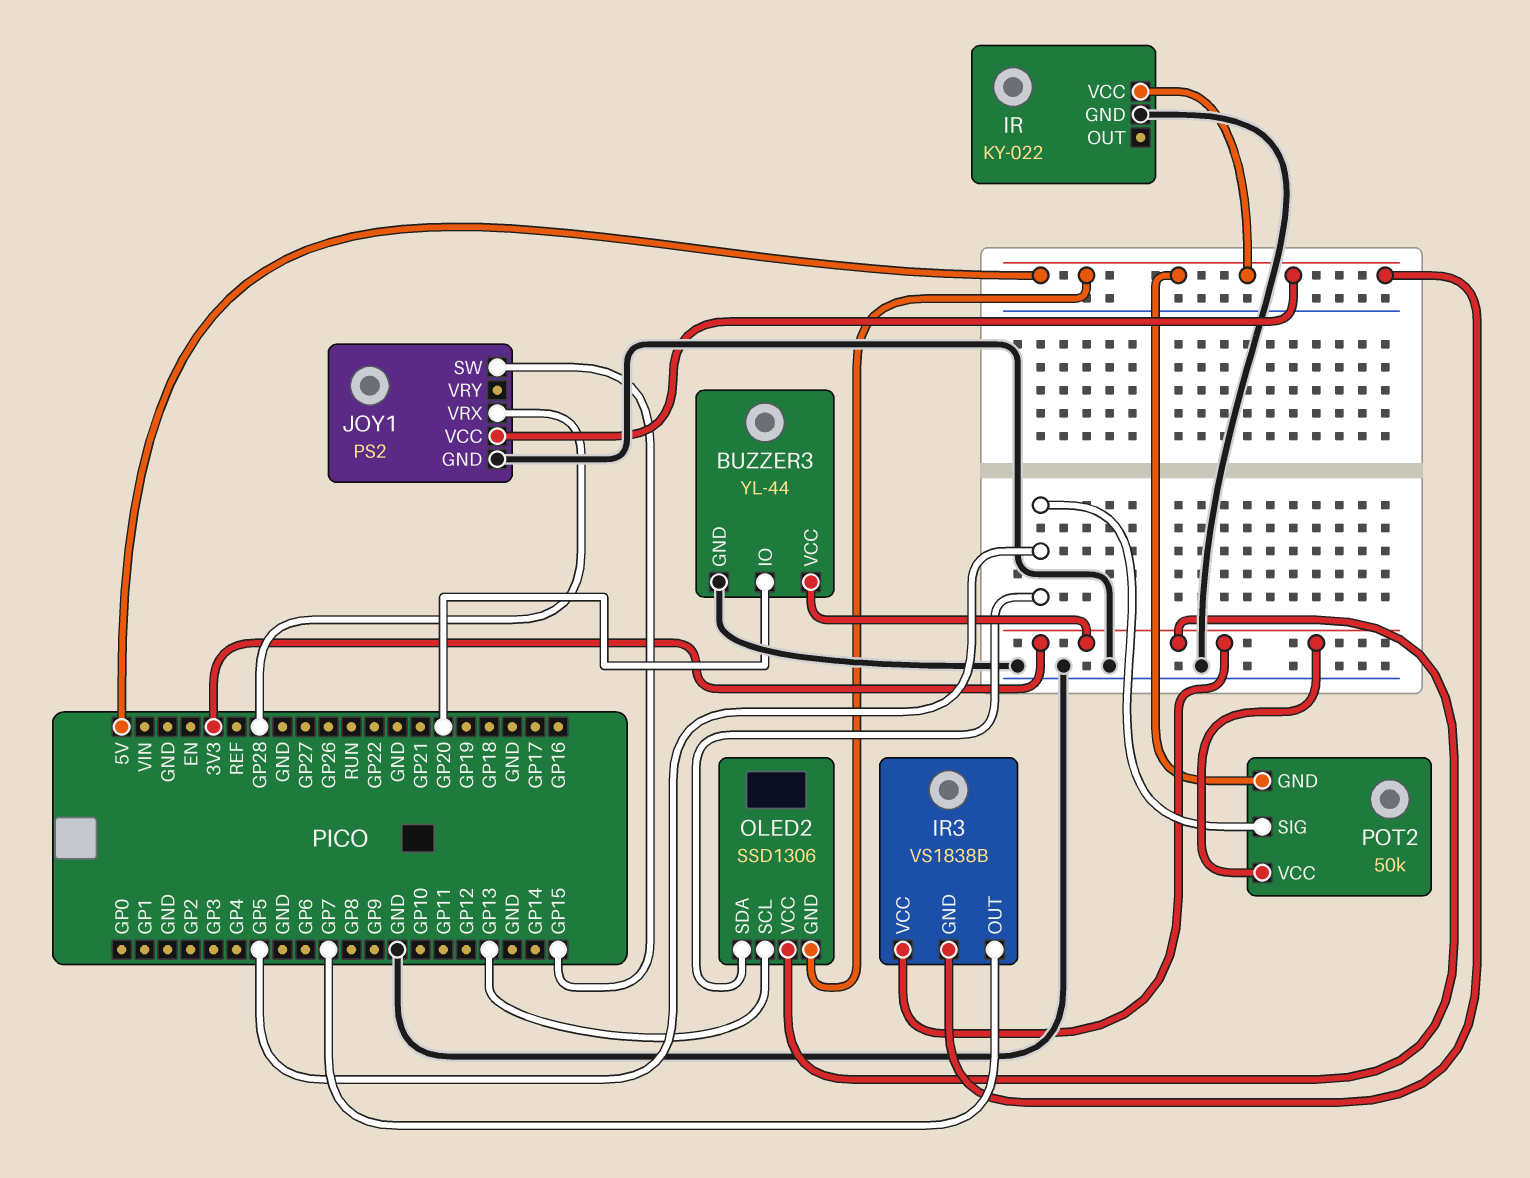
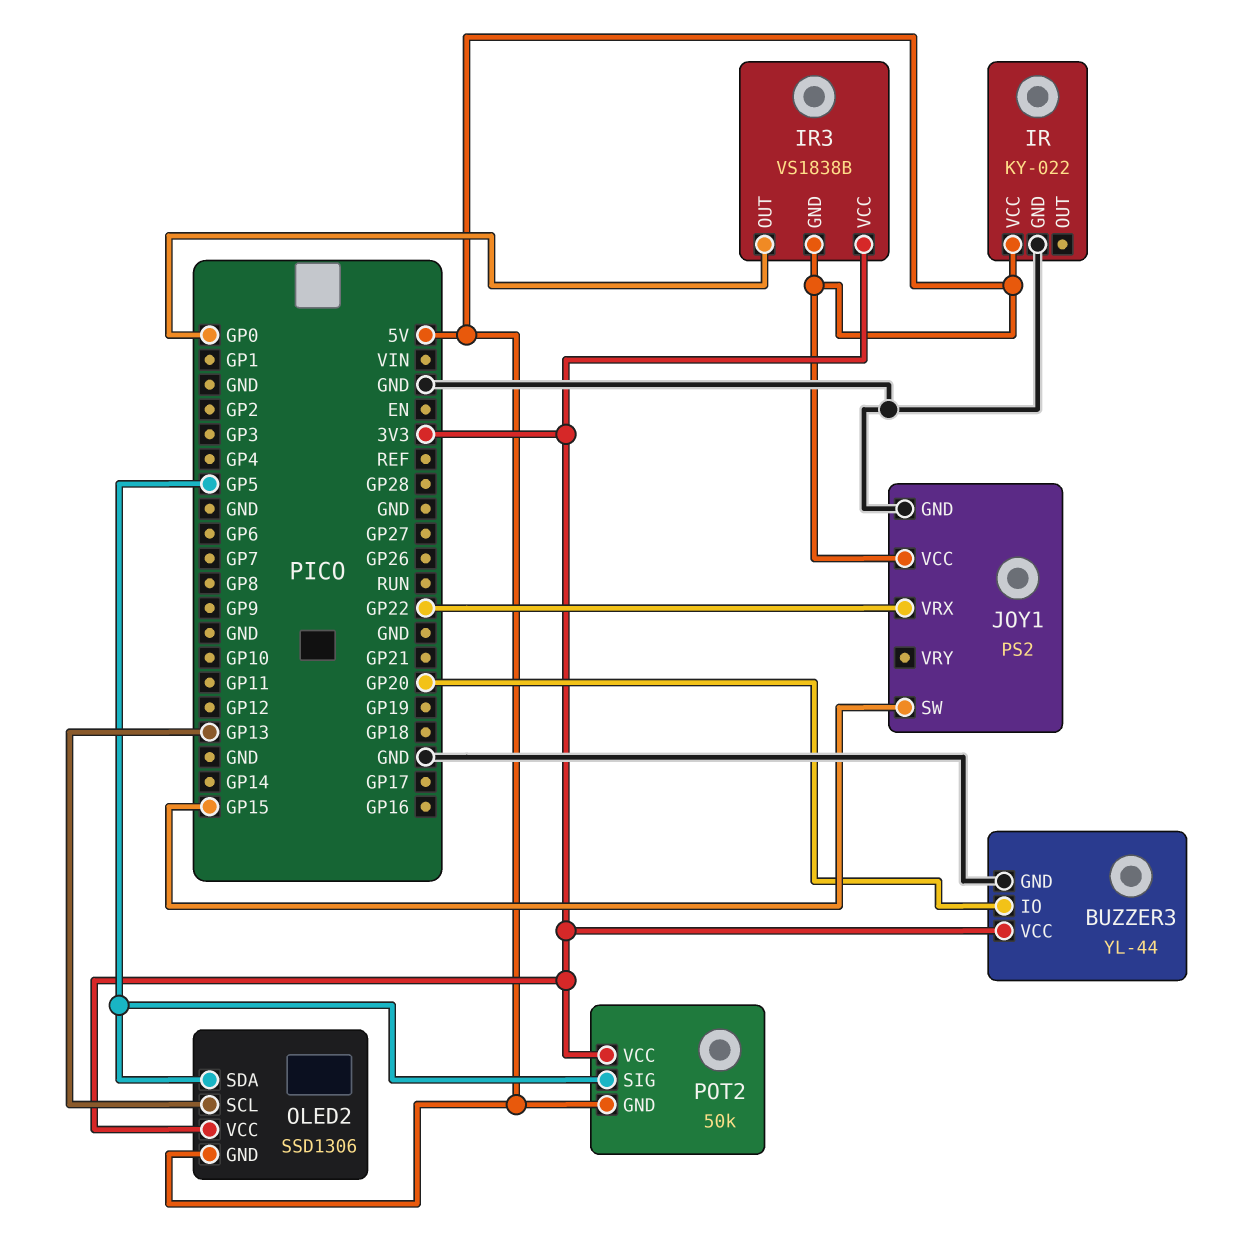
IR3 pin OUT: GP7 -> GP0
JOY1 pin VRX: GP28 -> GP22

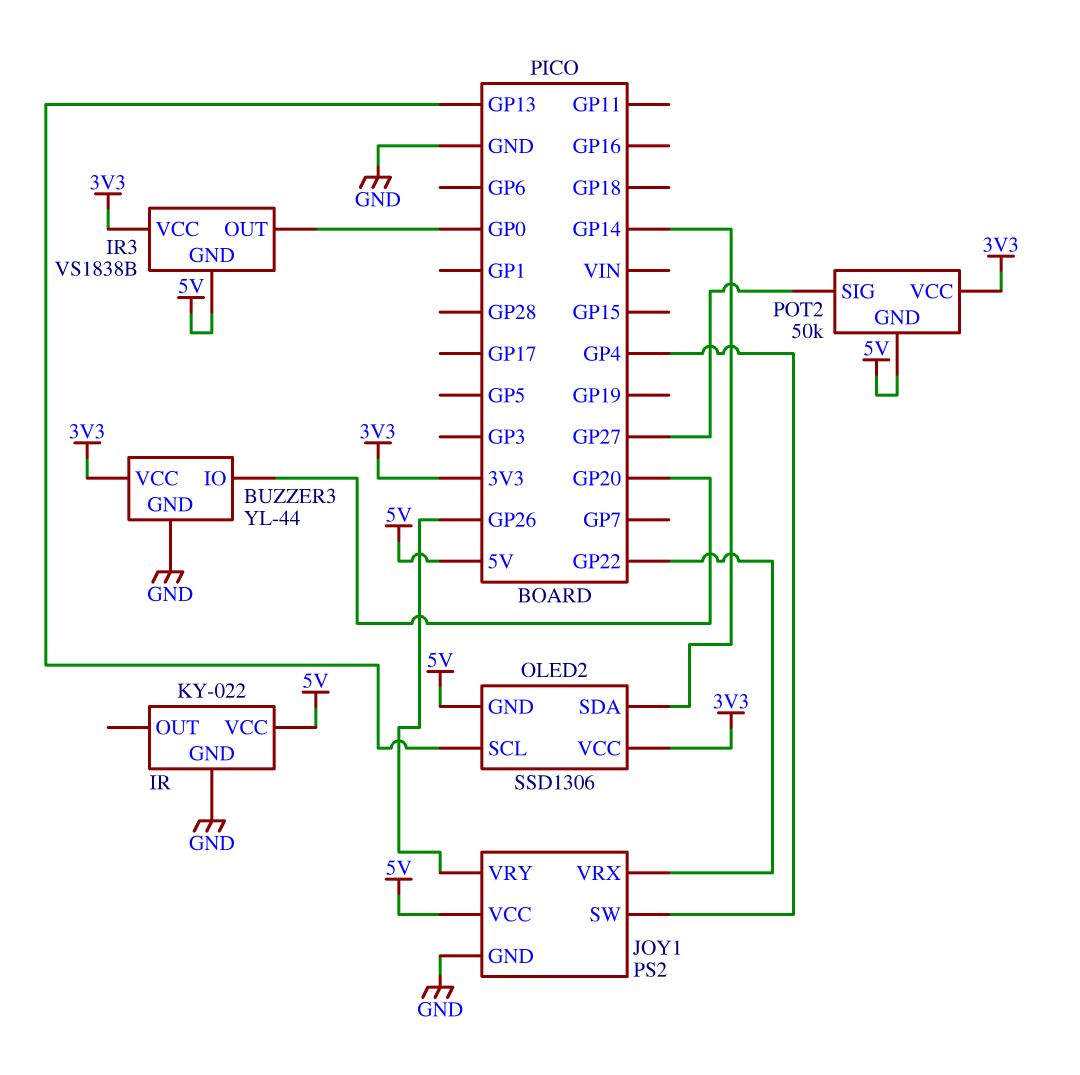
JOY1 pin SW: GP15 -> GP4
JOY1 pin VRY: none -> GP26
OLED2 pin SDA: GP5 -> GP14
POT2 pin SIG: GP5 -> GP27

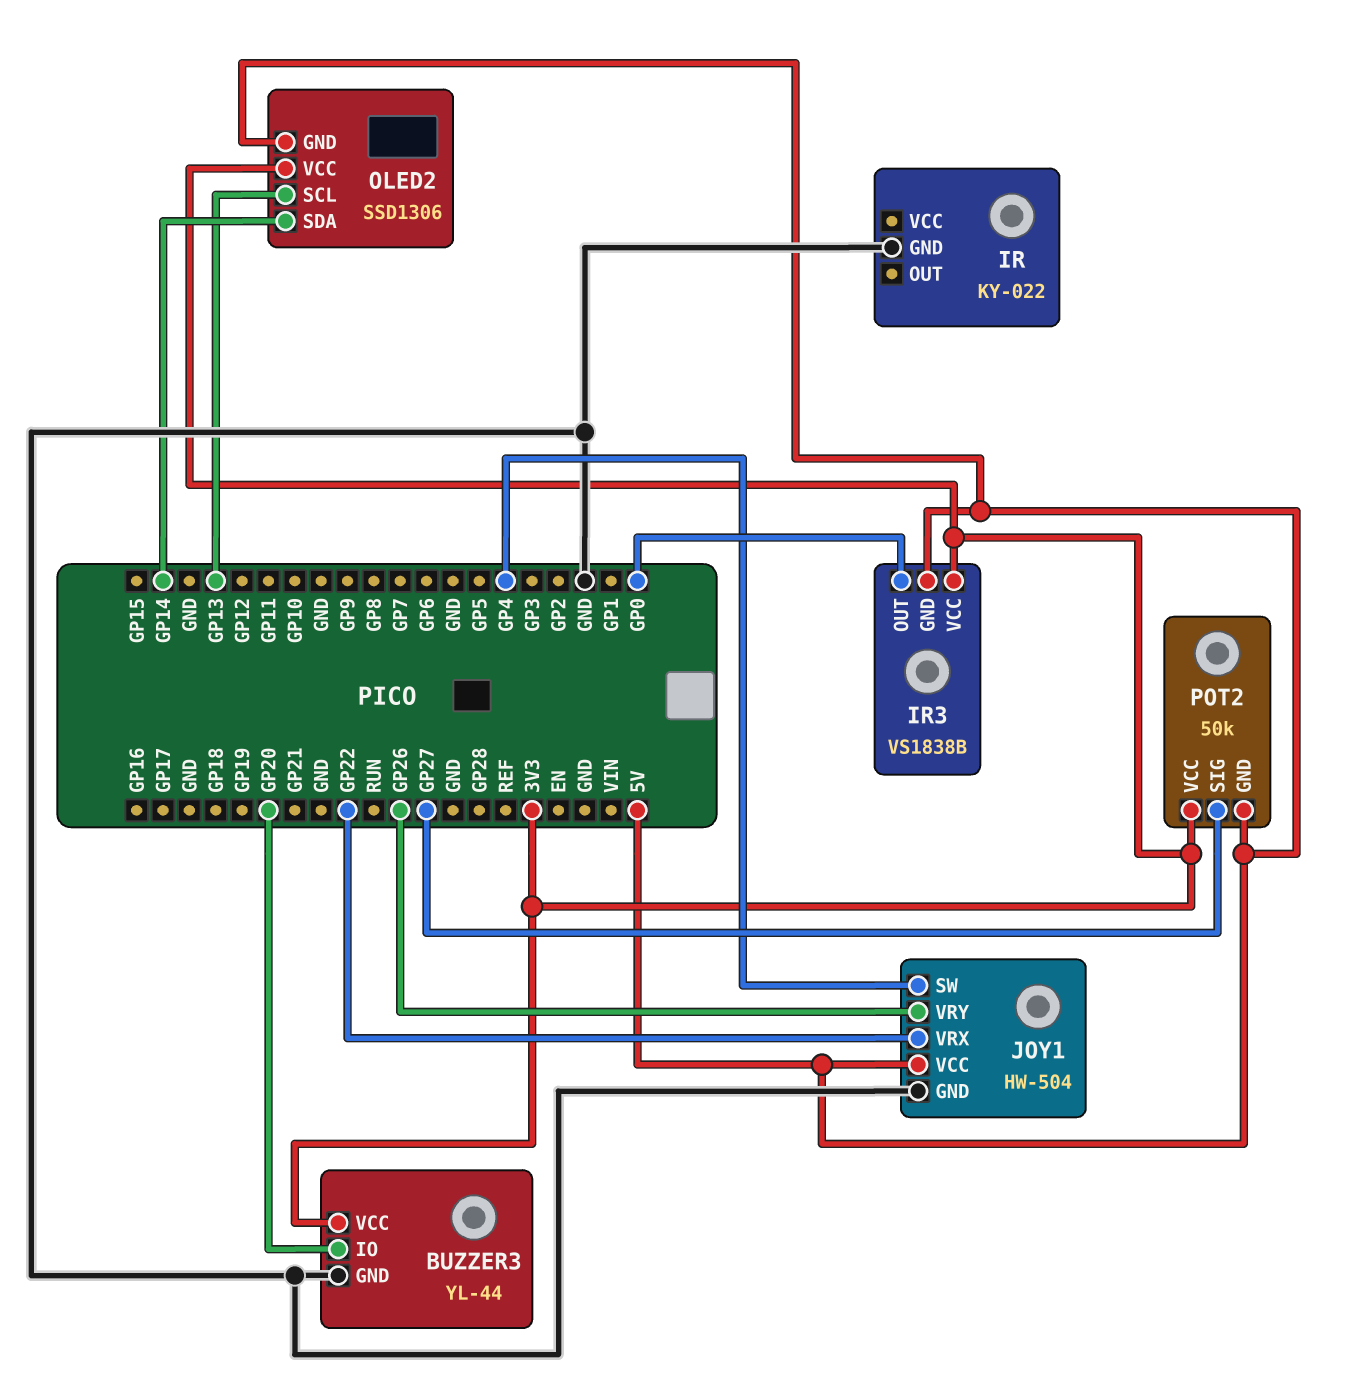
IR pin VCC: 5V -> none
JOY1: PS2 -> HW-504

